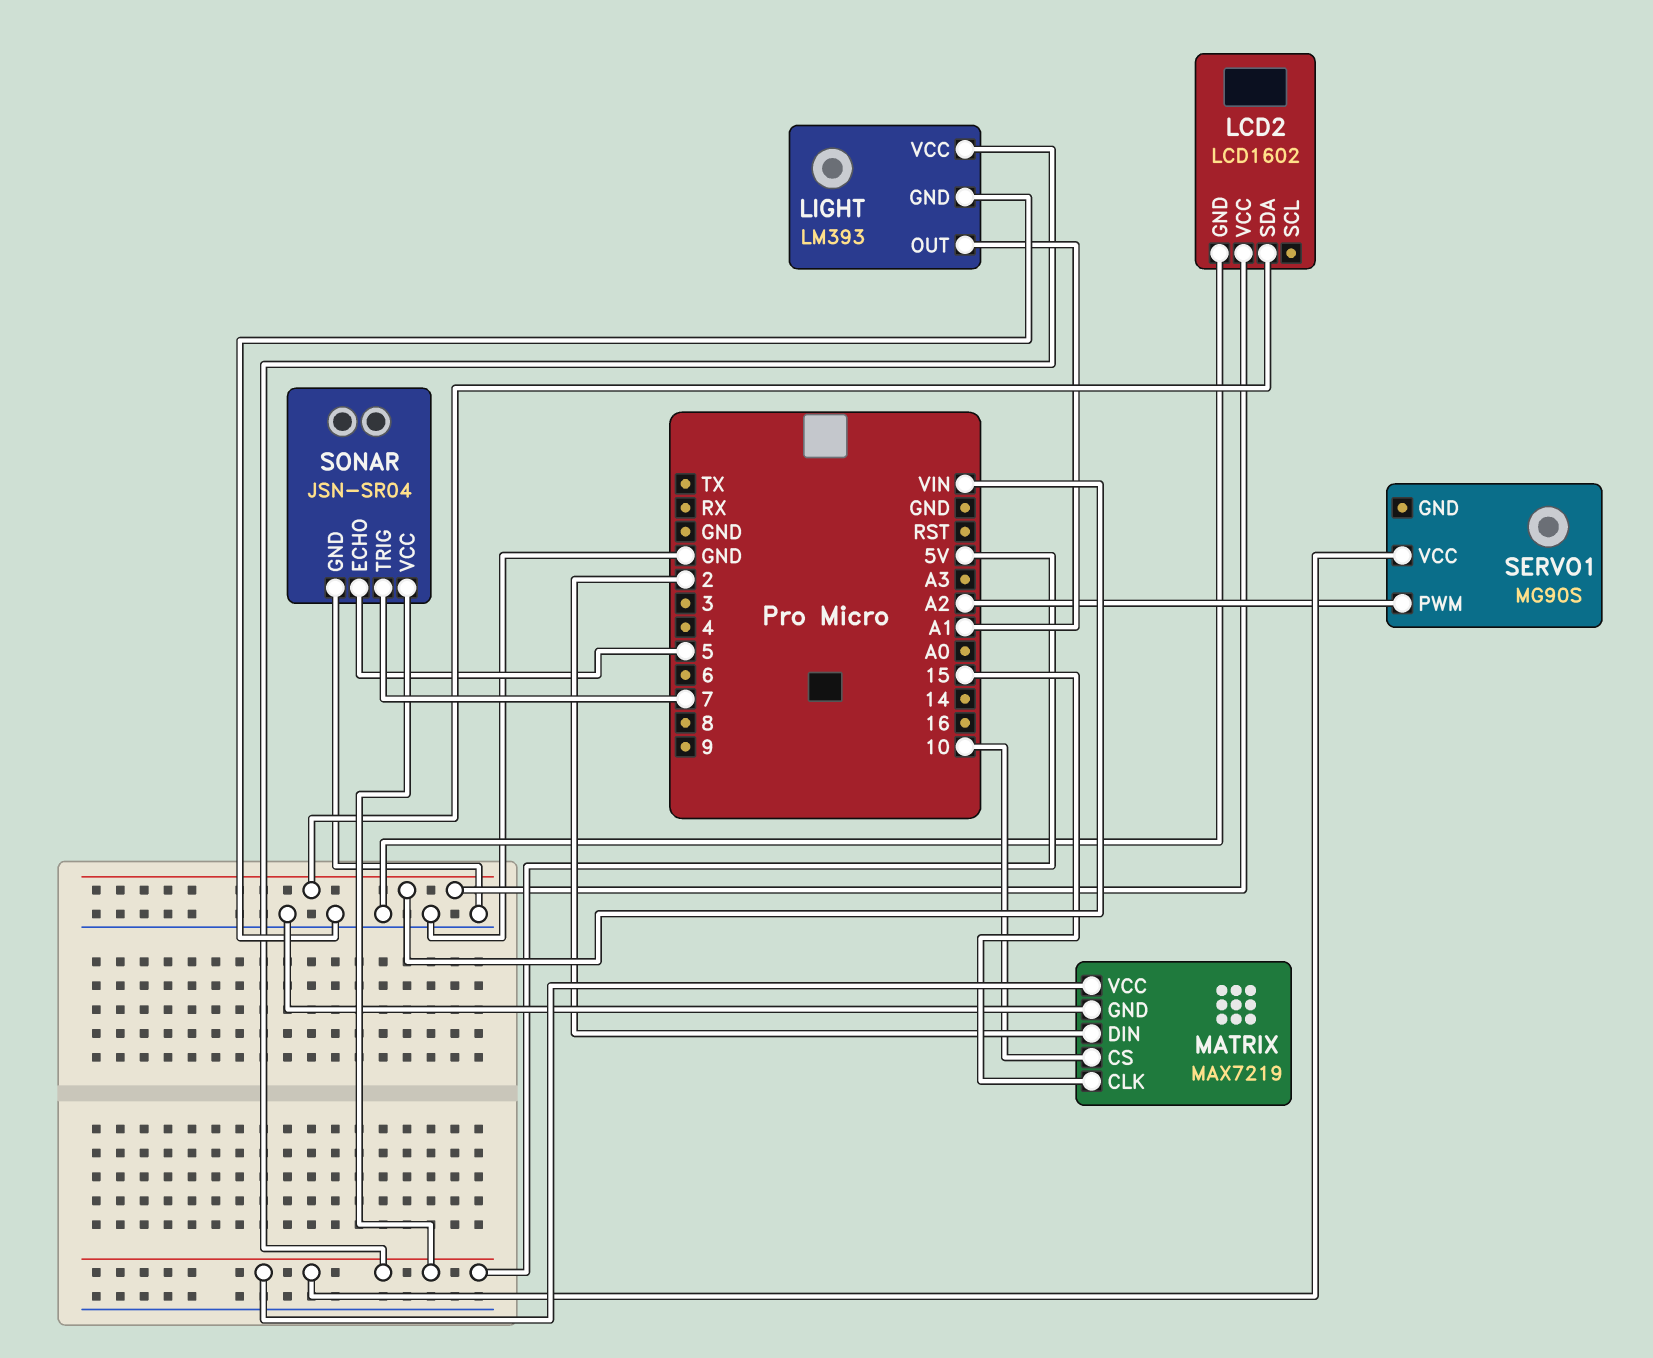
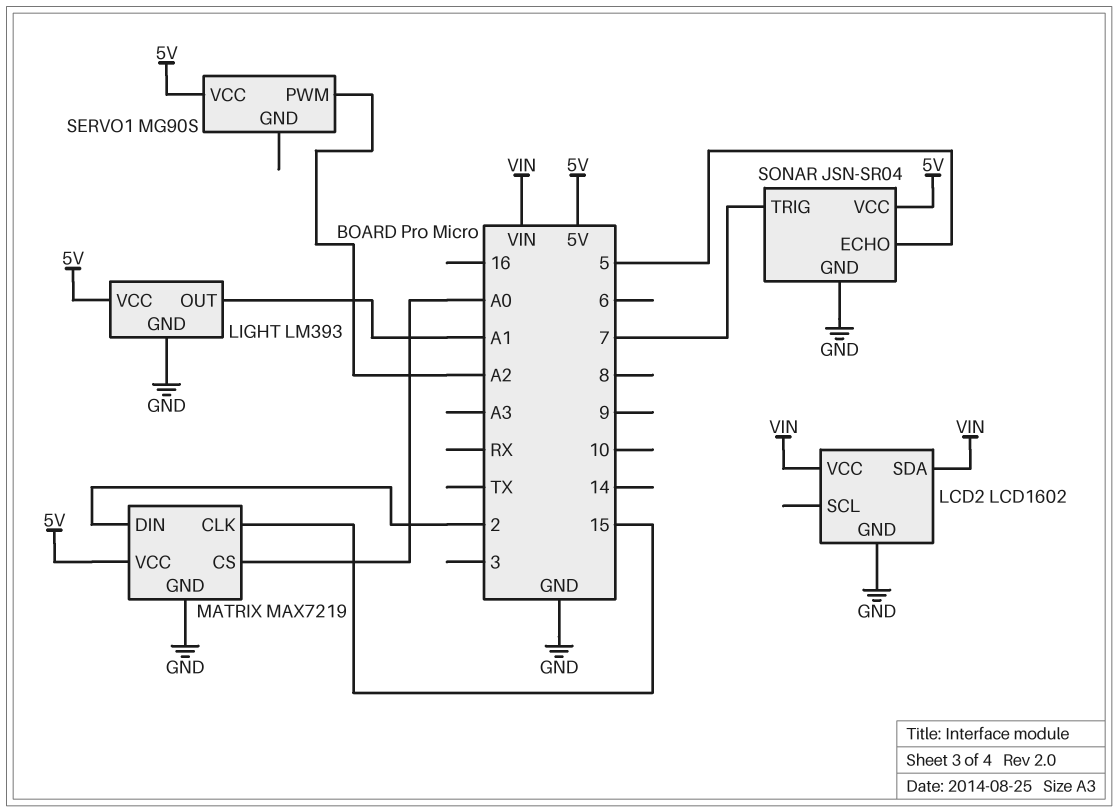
MATRIX pin CS: 10 -> A0

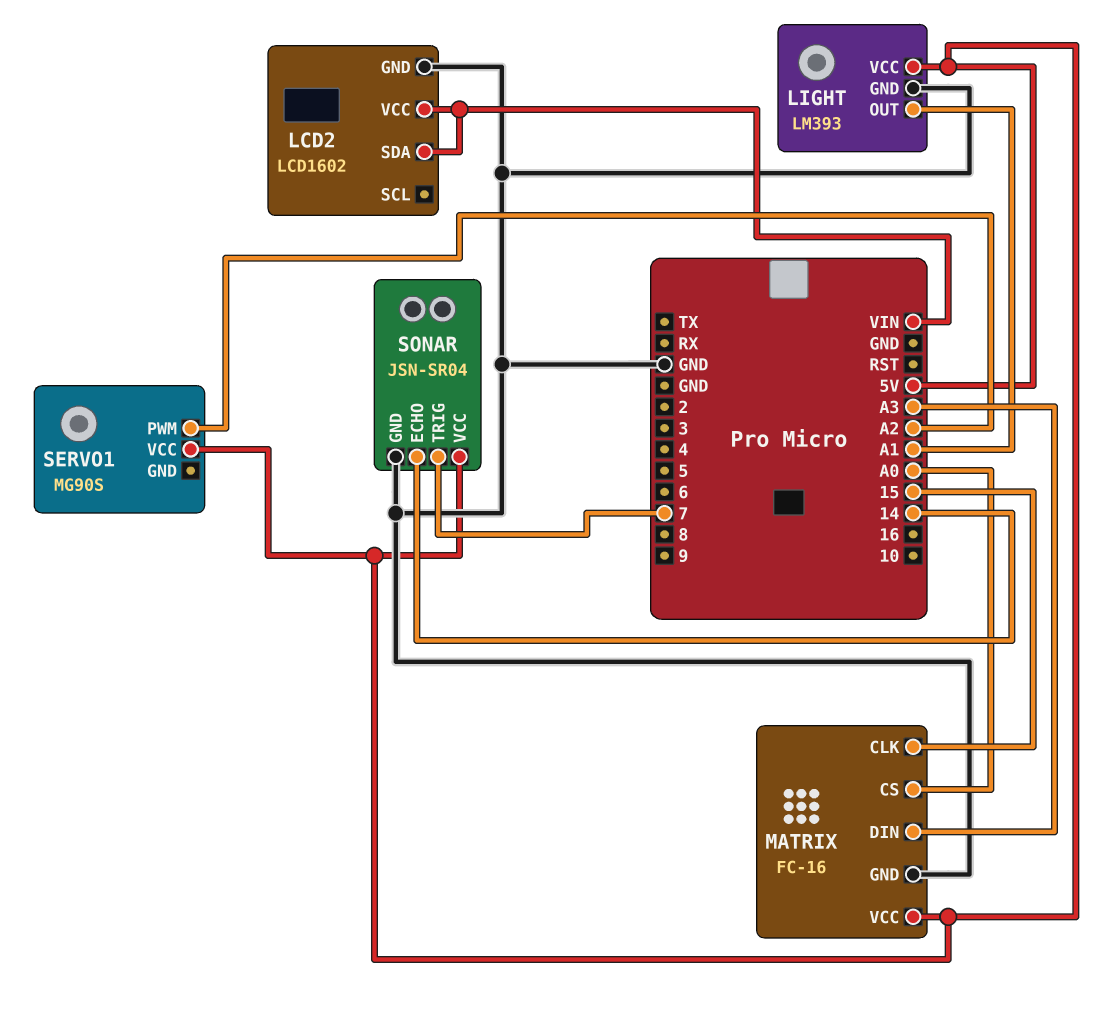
MATRIX: MAX7219 -> FC-16
MATRIX pin DIN: 2 -> A3
SONAR pin ECHO: 5 -> 14

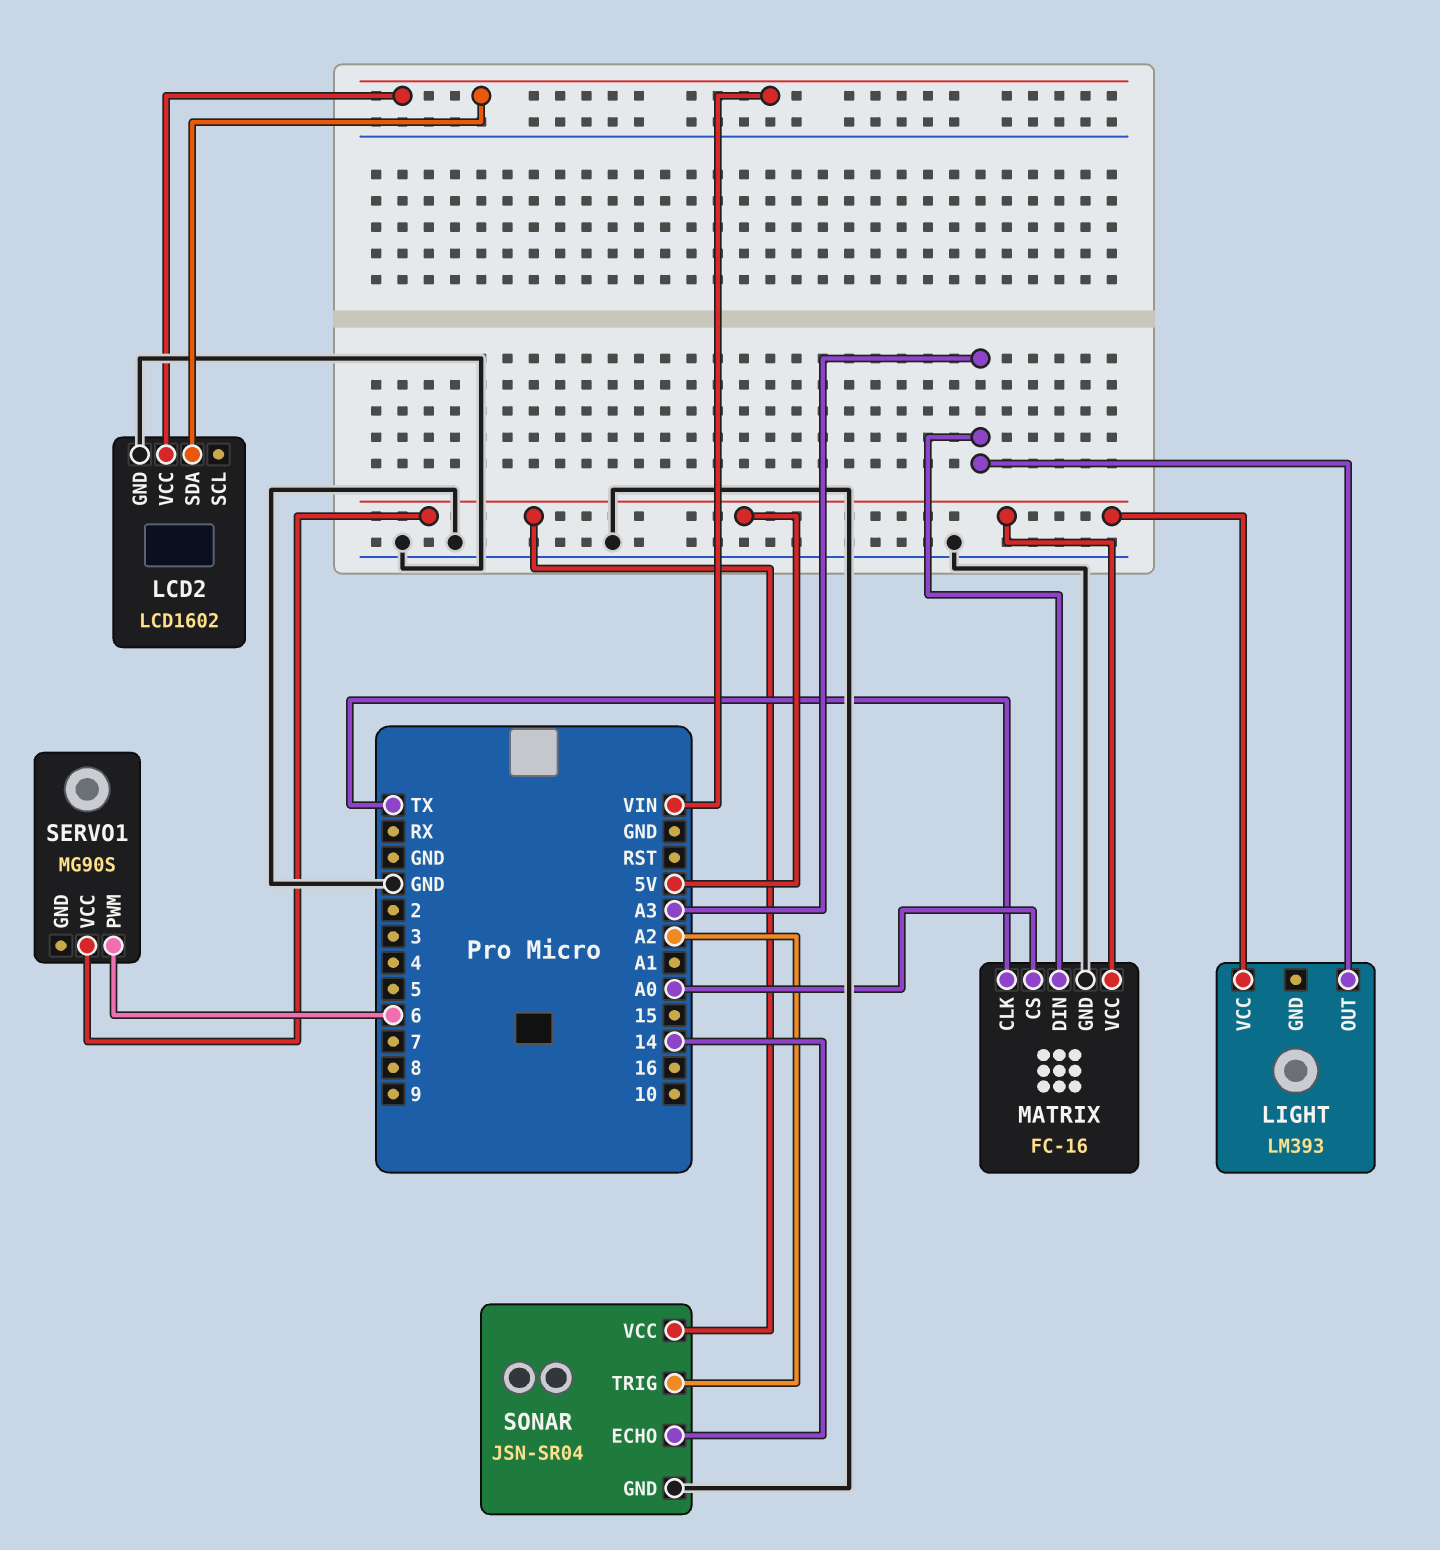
LIGHT pin GND: GND -> none
LIGHT pin OUT: A1 -> A3
MATRIX pin CLK: 15 -> TX
SERVO1 pin PWM: A2 -> 6
SONAR pin TRIG: 7 -> A2

